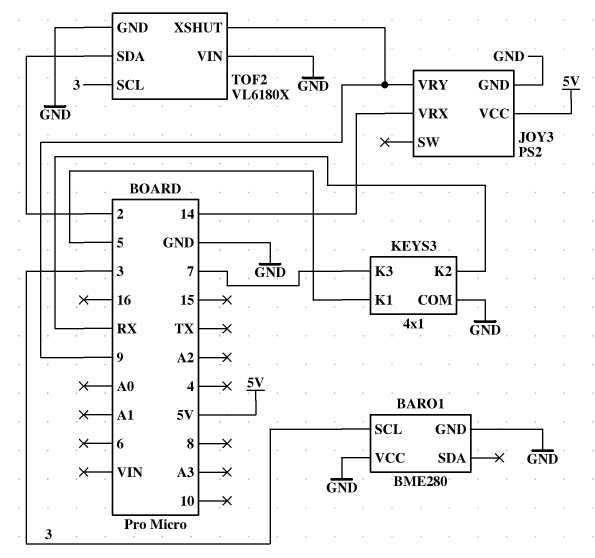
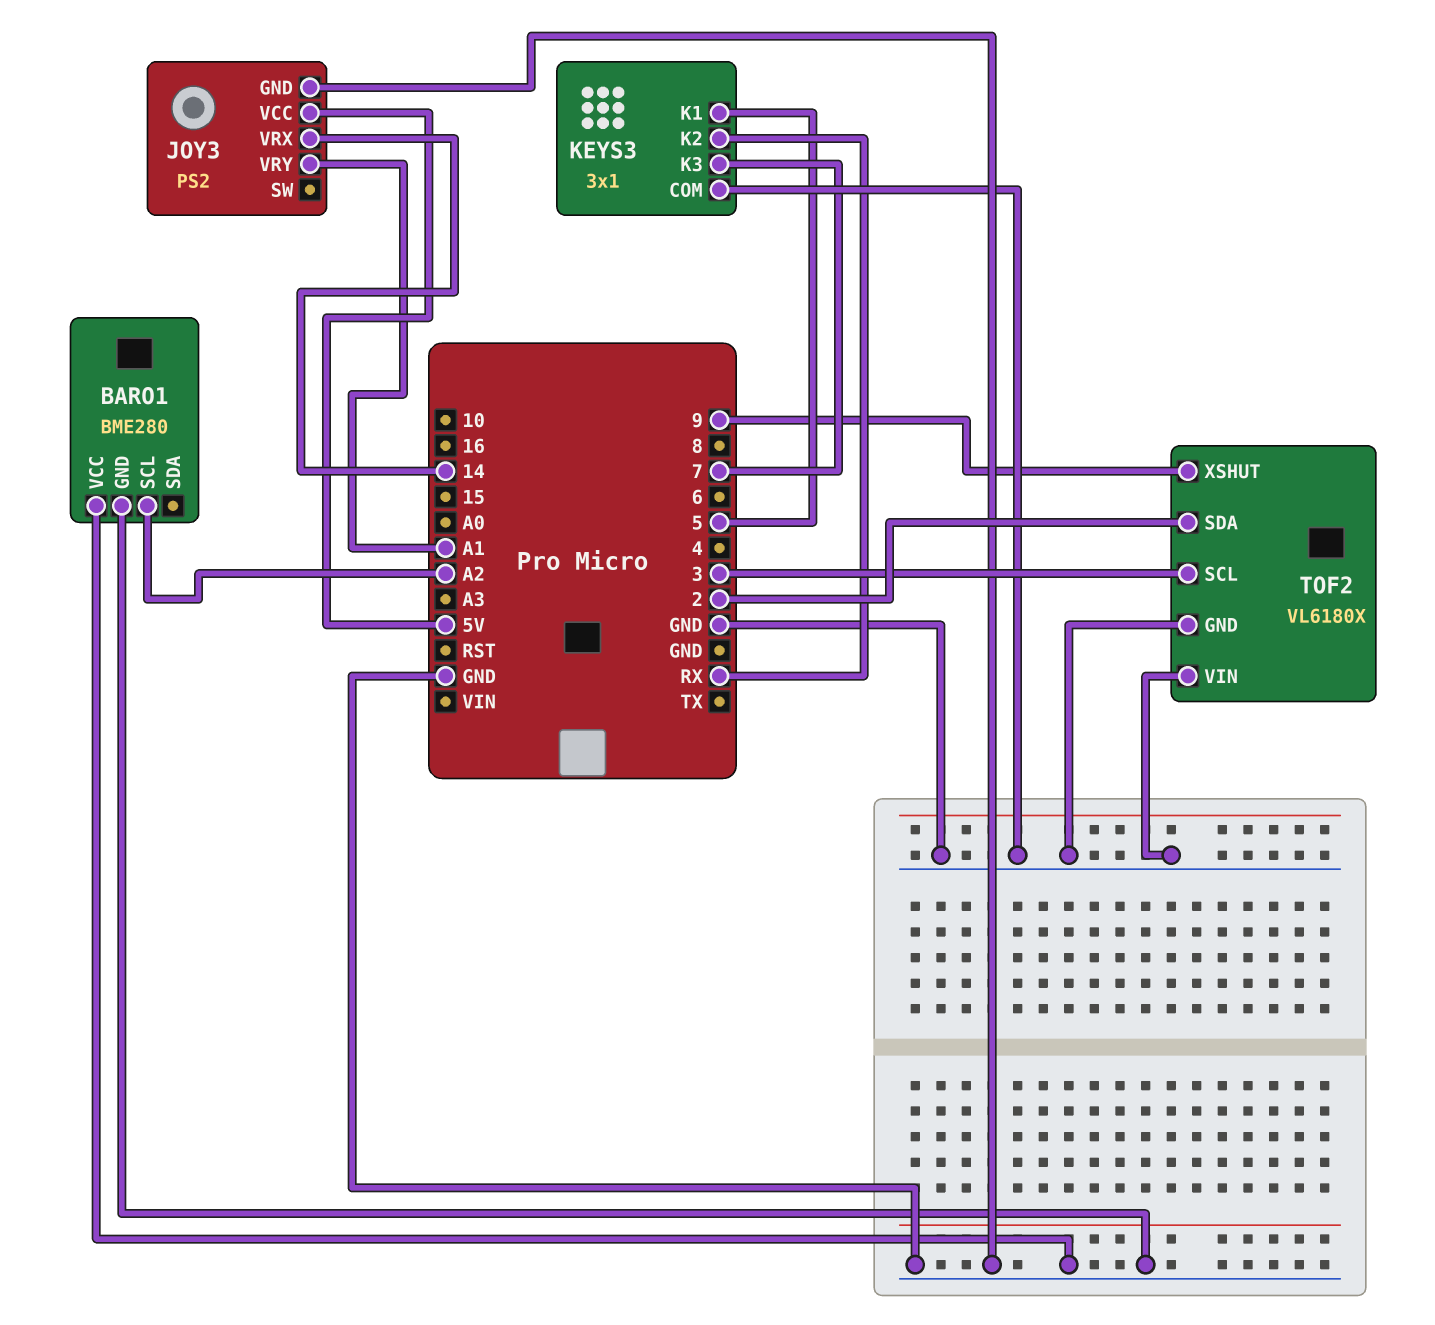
BARO1 pin SCL: 3 -> A2
JOY3 pin VRY: 9 -> A1
KEYS3: 4x1 -> 3x1

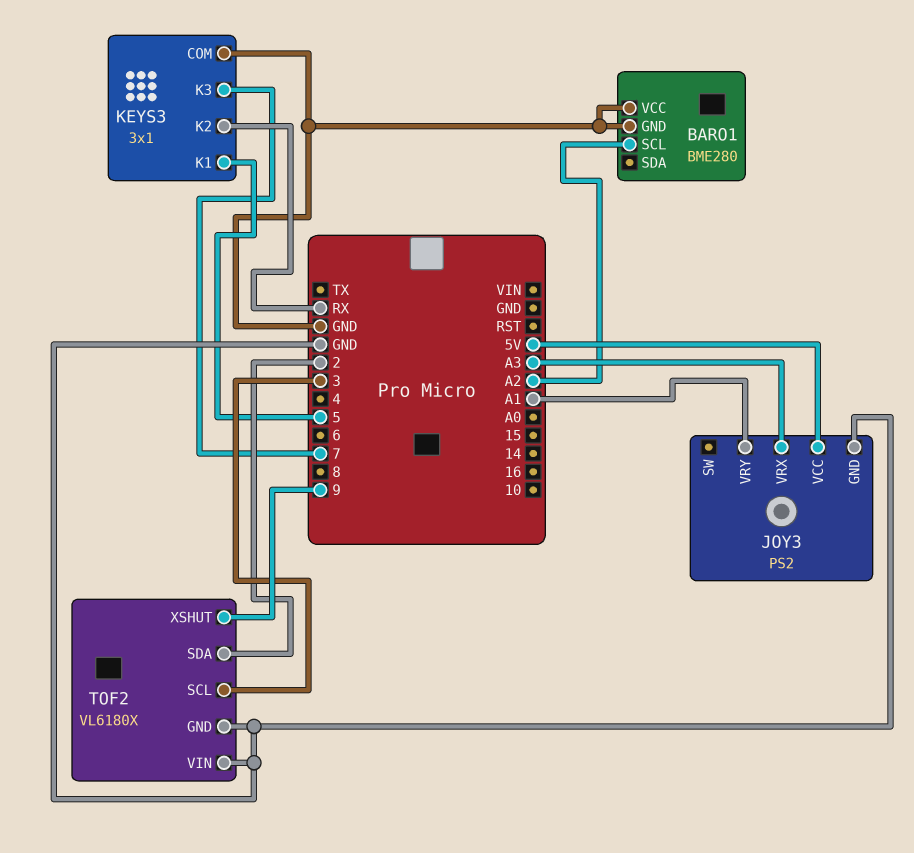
JOY3 pin VRX: 14 -> A3

